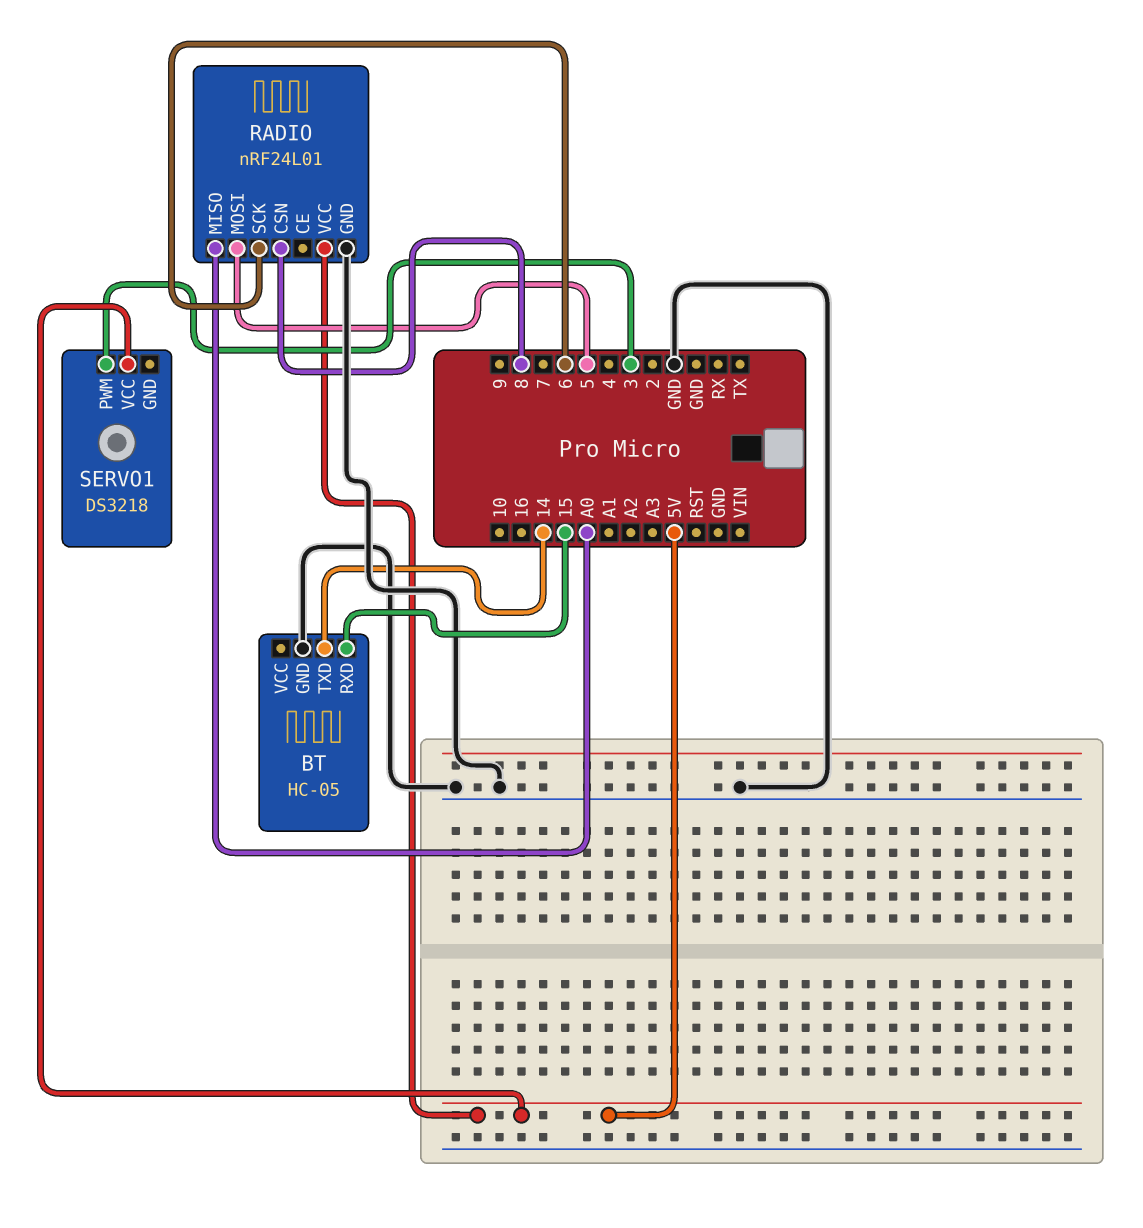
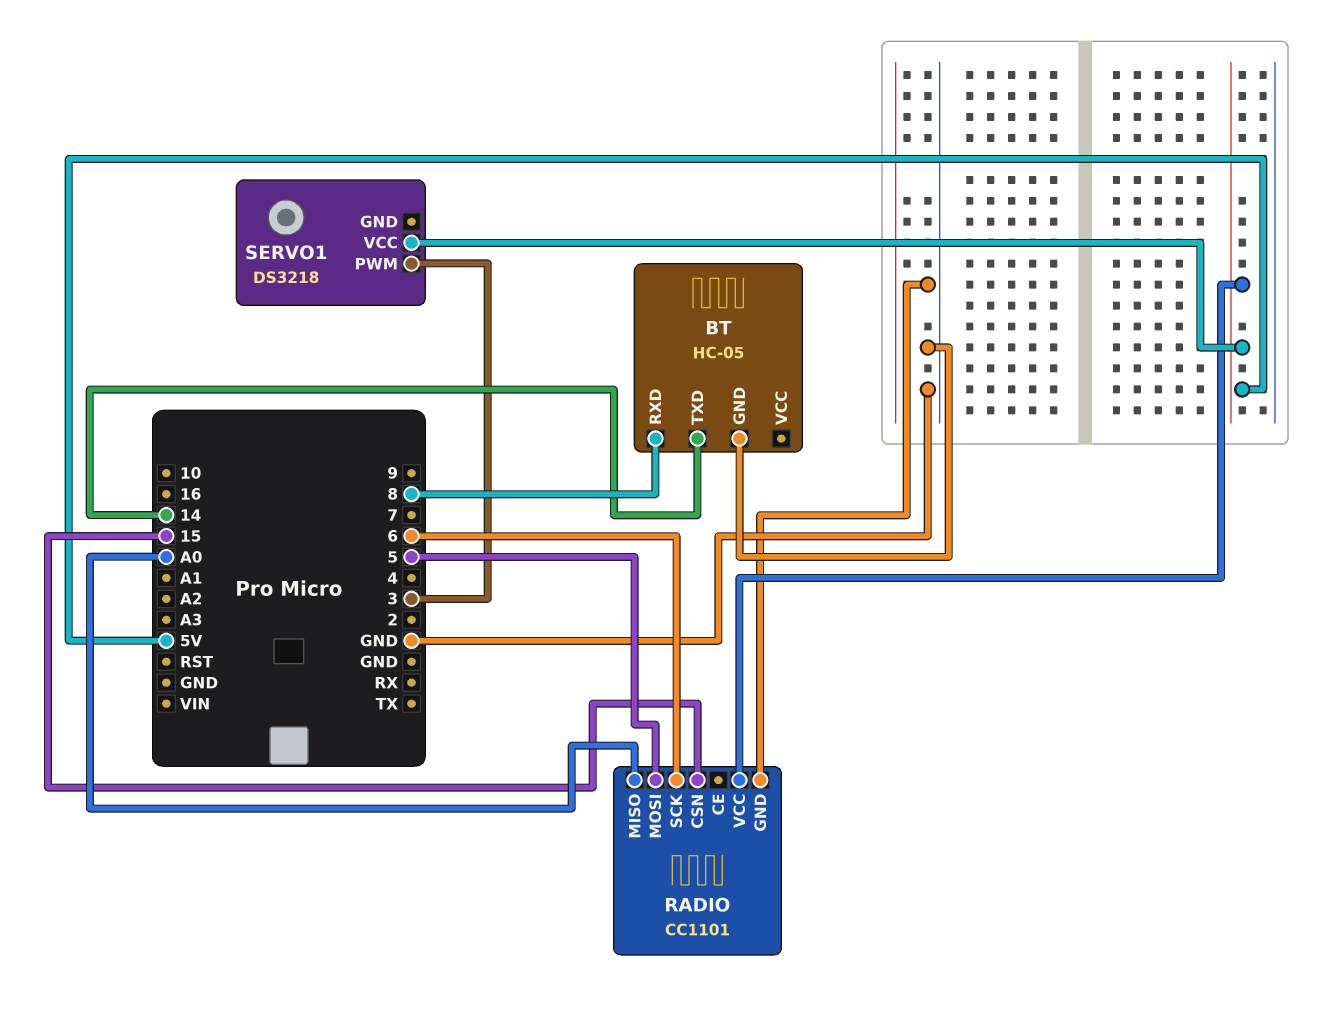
BT pin RXD: 15 -> 8
RADIO: nRF24L01 -> CC1101
RADIO pin CSN: 8 -> 15

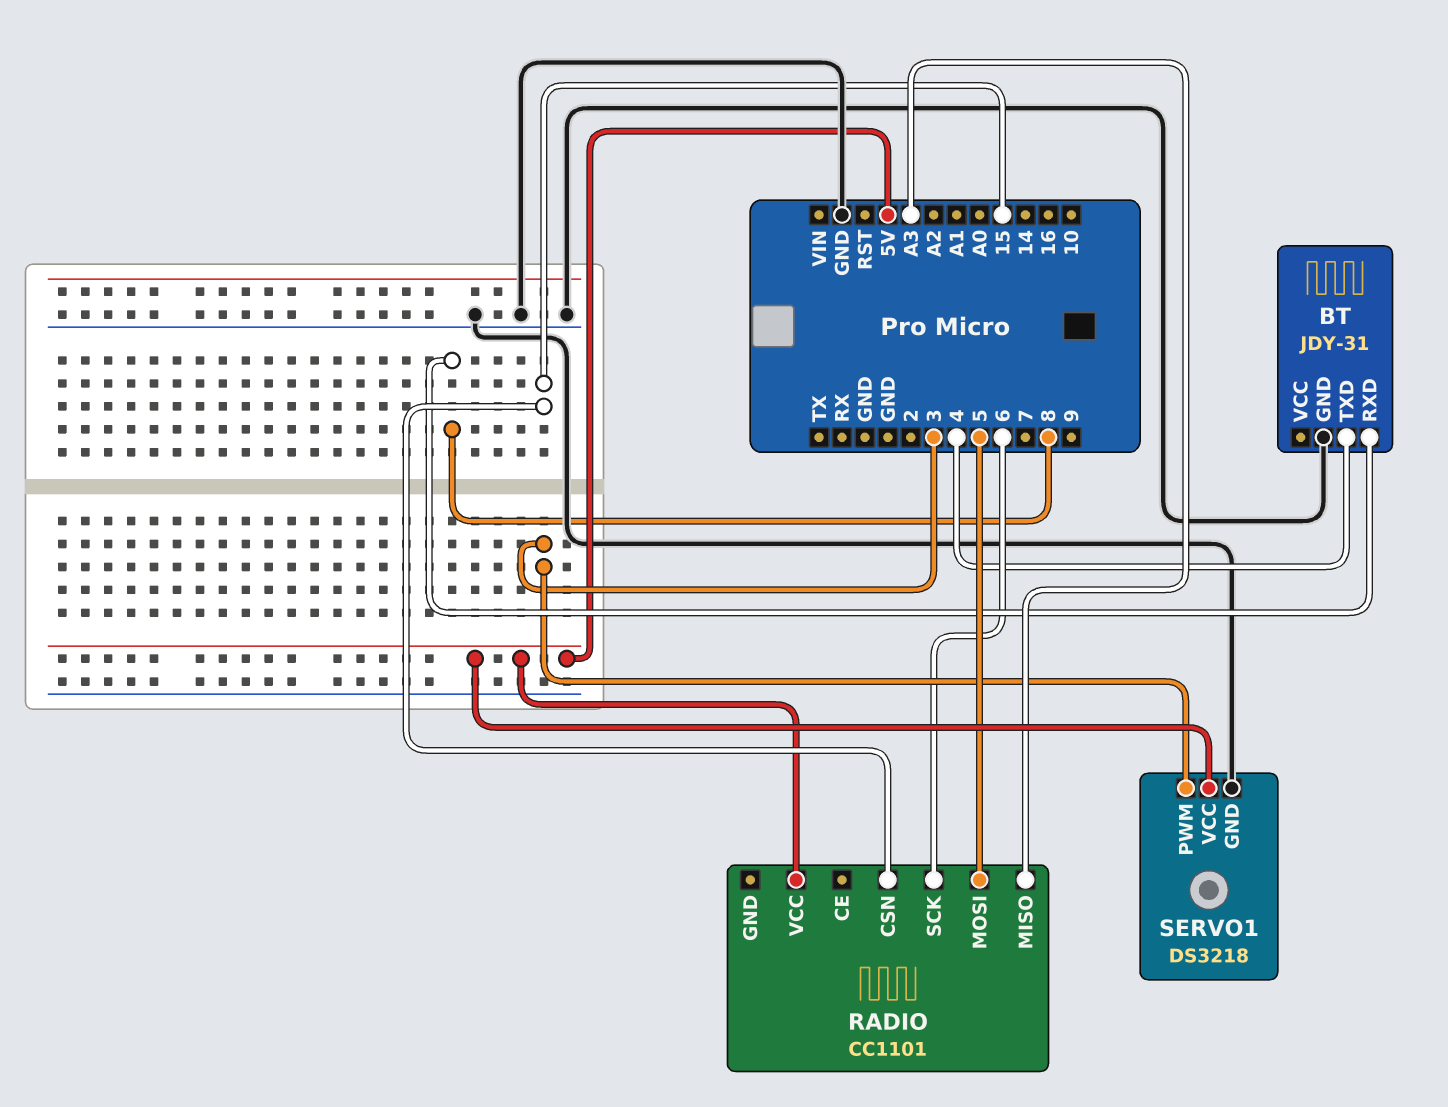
BT: HC-05 -> JDY-31
BT pin TXD: 14 -> 4
RADIO pin GND: GND -> none
RADIO pin MISO: A0 -> A3
SERVO1 pin GND: none -> GND

